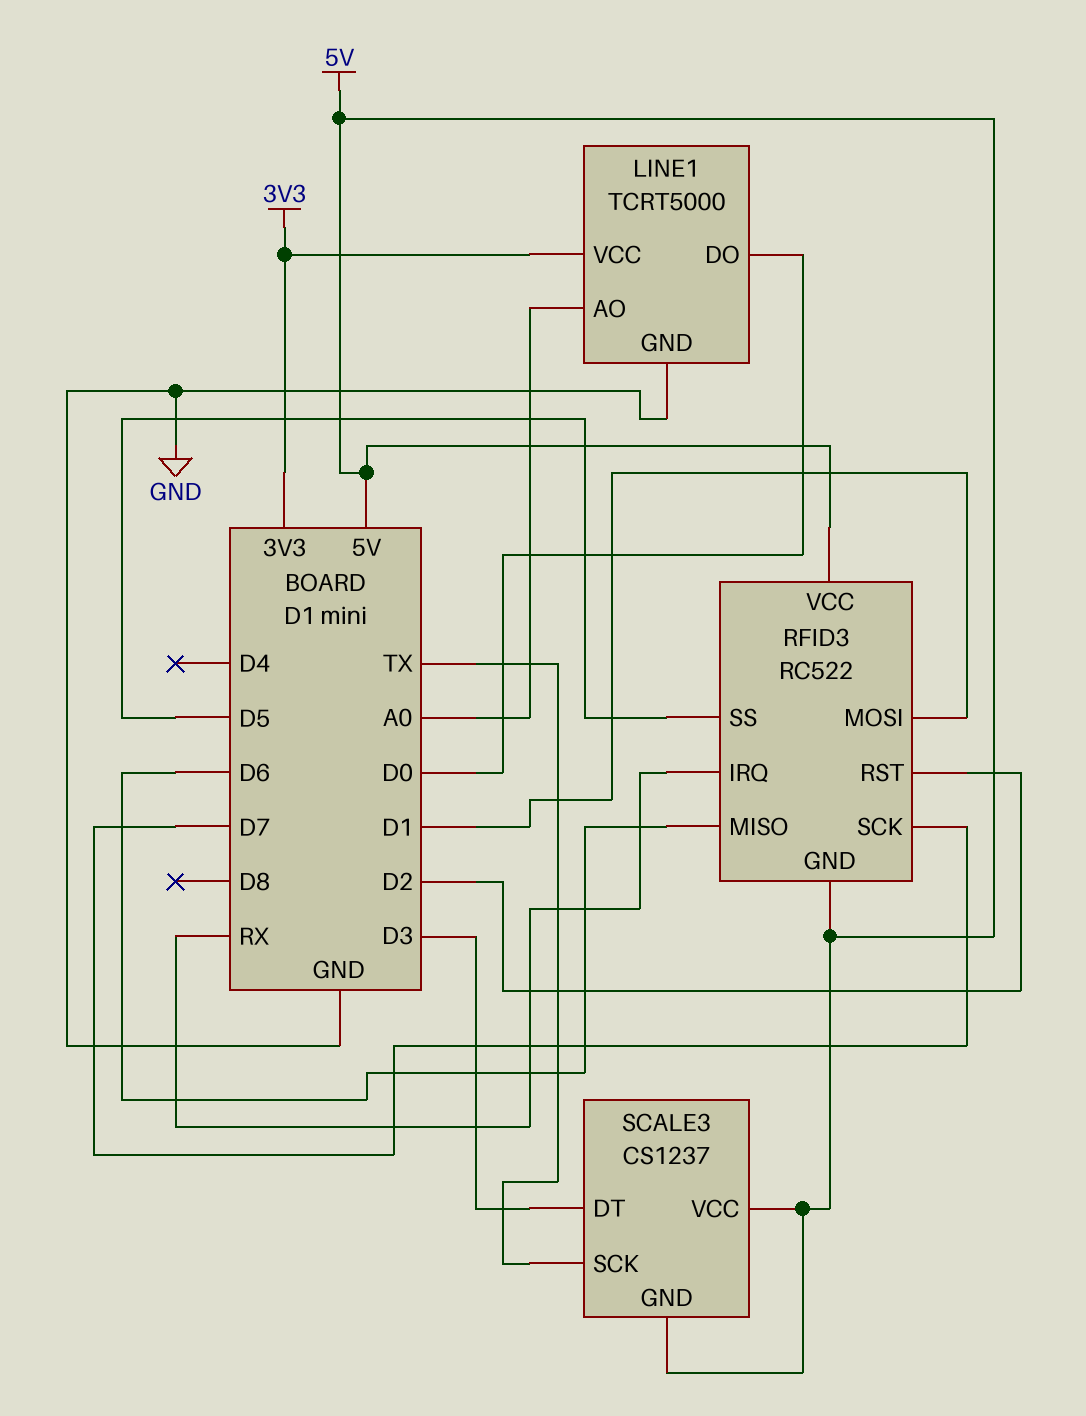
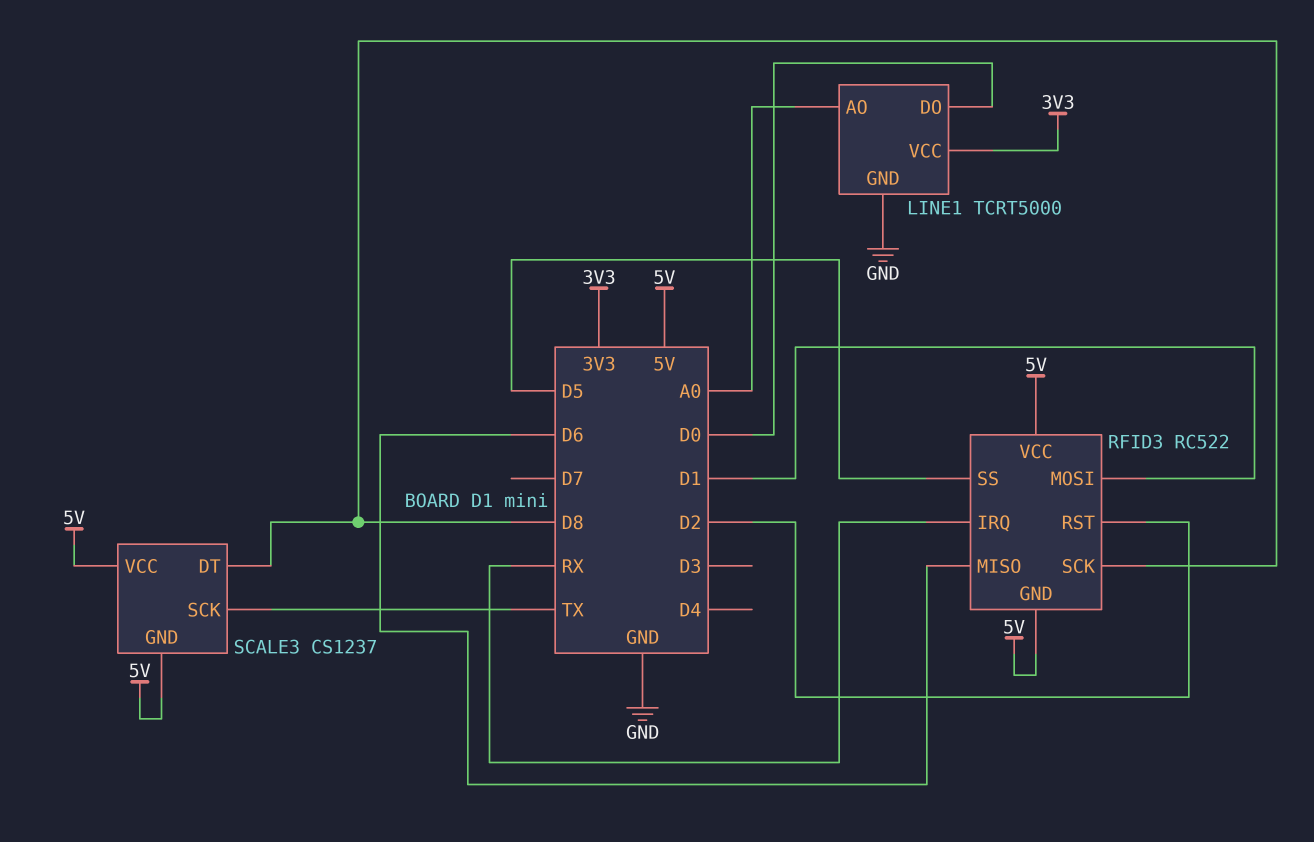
RFID3 pin SCK: D7 -> D8
SCALE3 pin DT: D3 -> D8

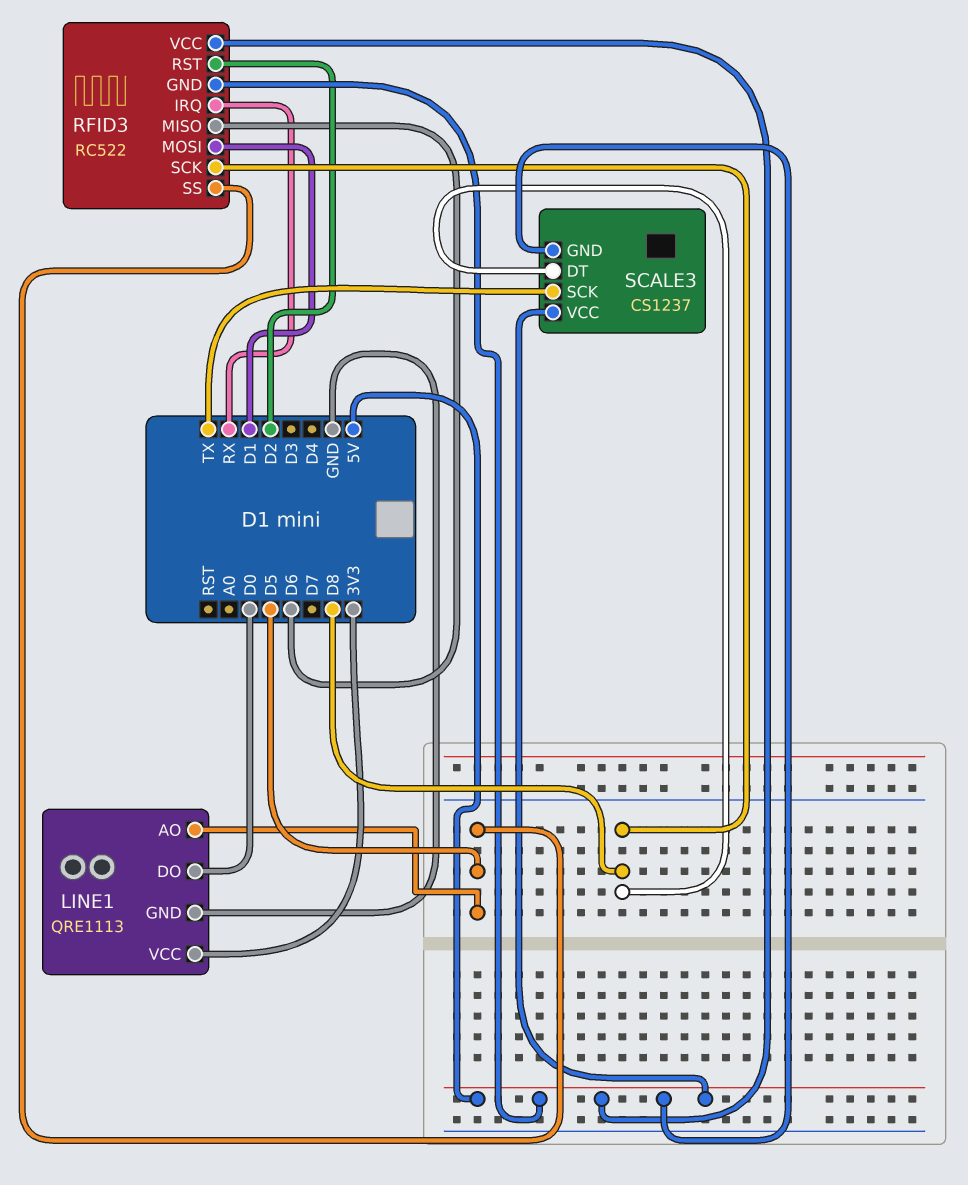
LINE1: TCRT5000 -> QRE1113
LINE1 pin AO: A0 -> D5

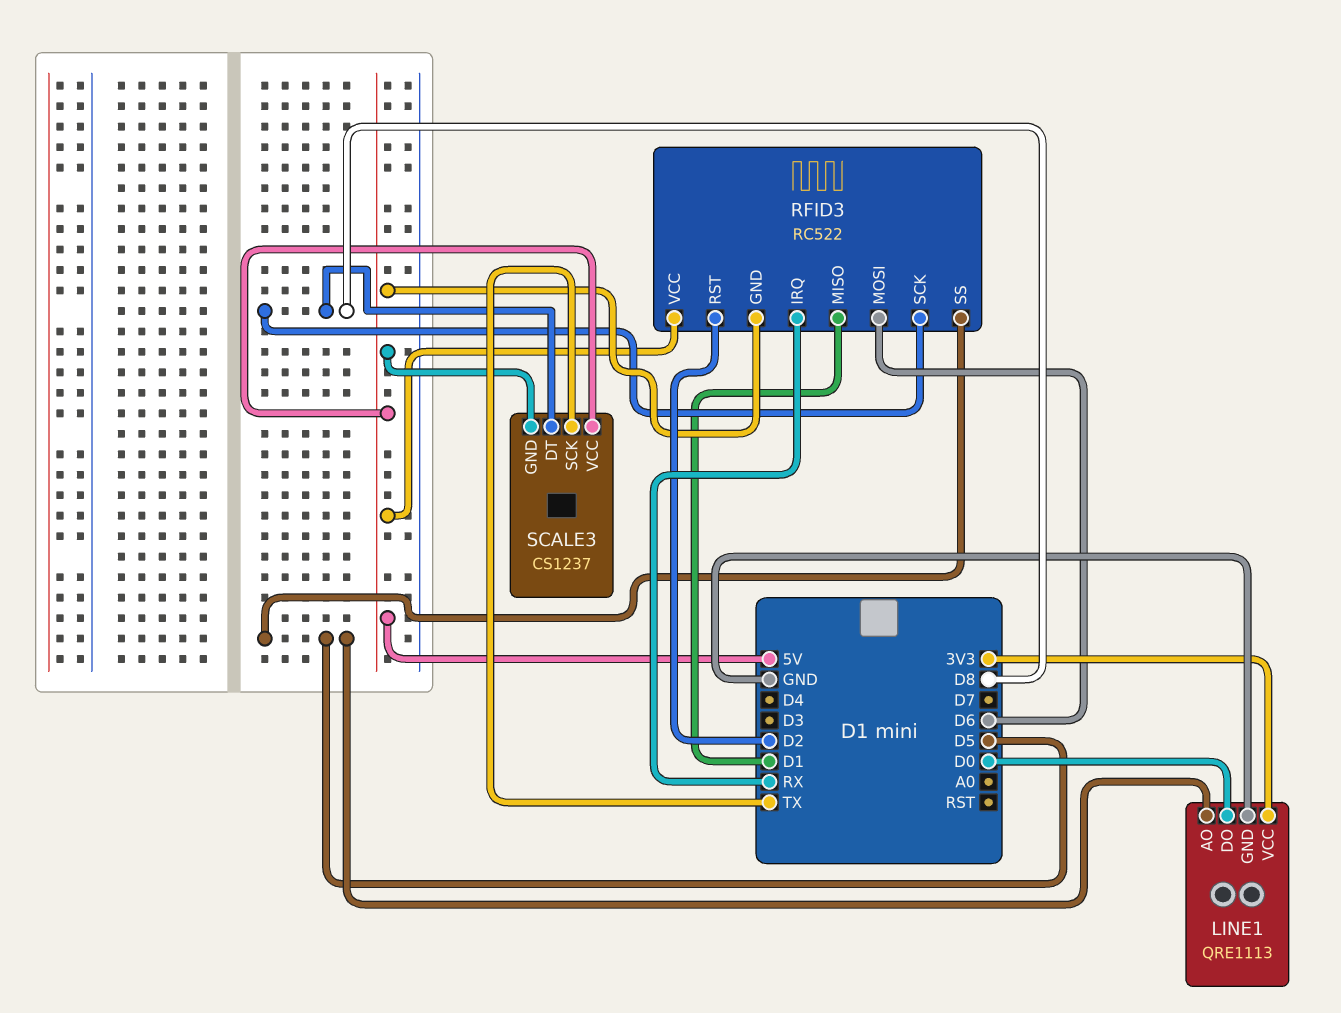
RFID3 pin MISO: D6 -> D1
RFID3 pin MOSI: D1 -> D6

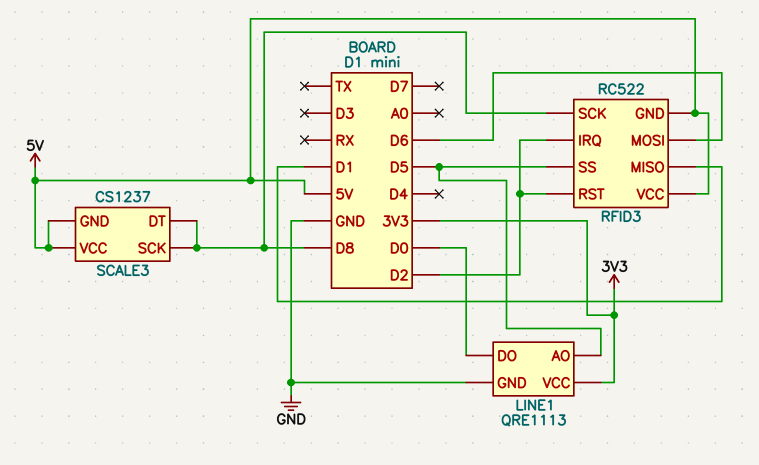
RFID3 pin IRQ: RX -> D2
SCALE3 pin SCK: TX -> D8

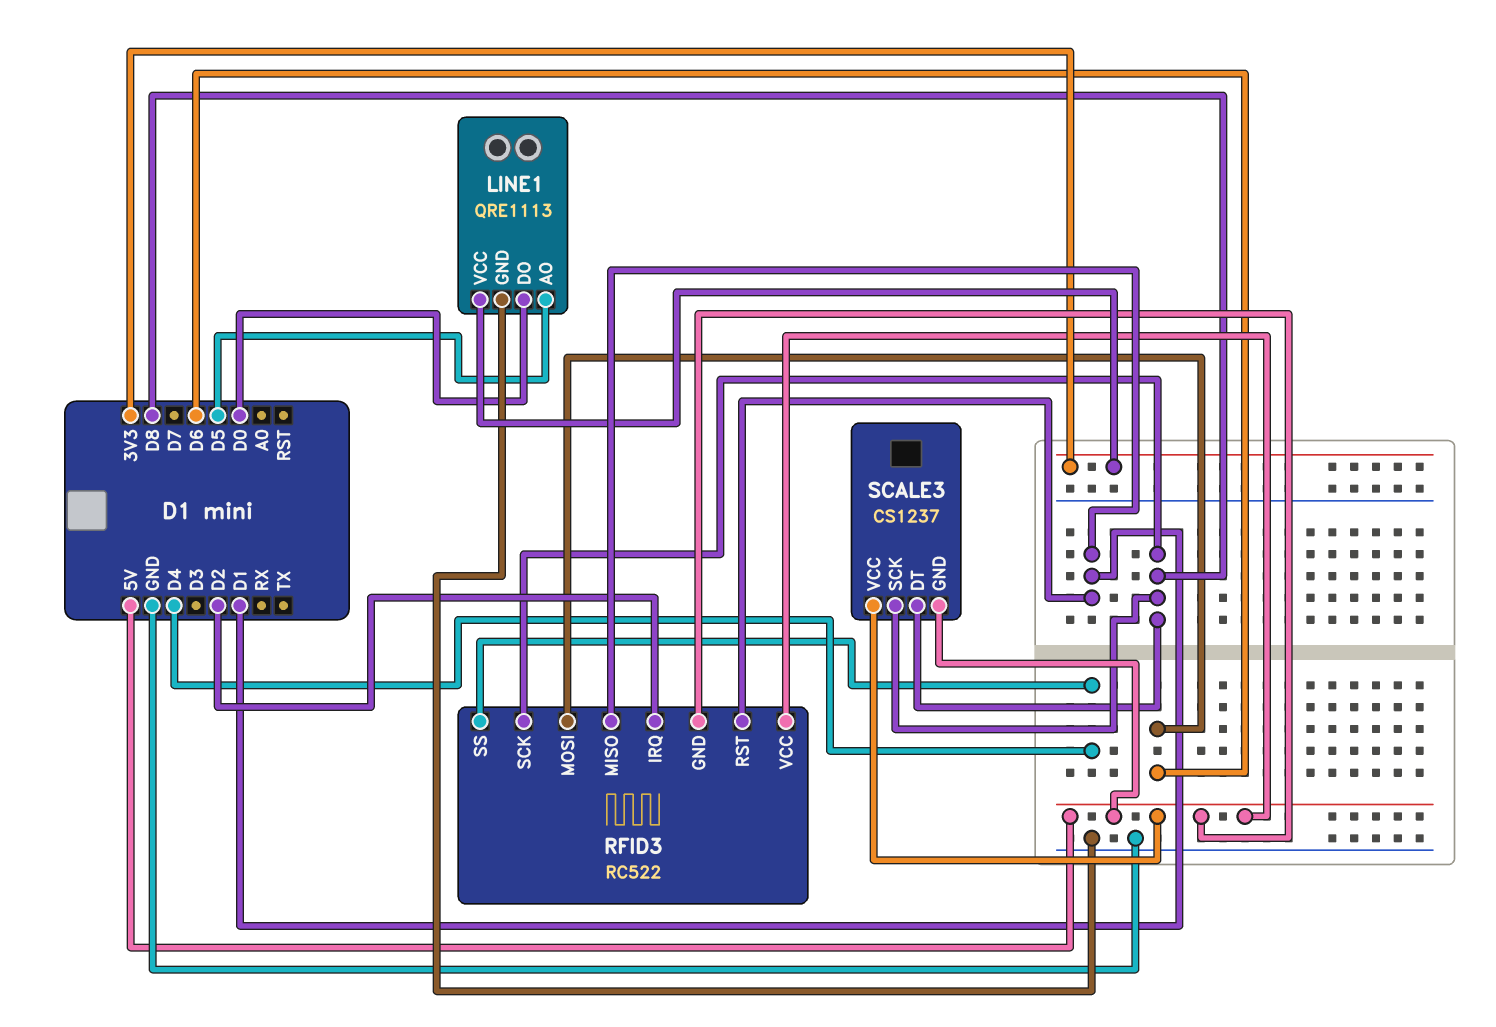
RFID3 pin RST: D2 -> D1
RFID3 pin SS: D5 -> D4

